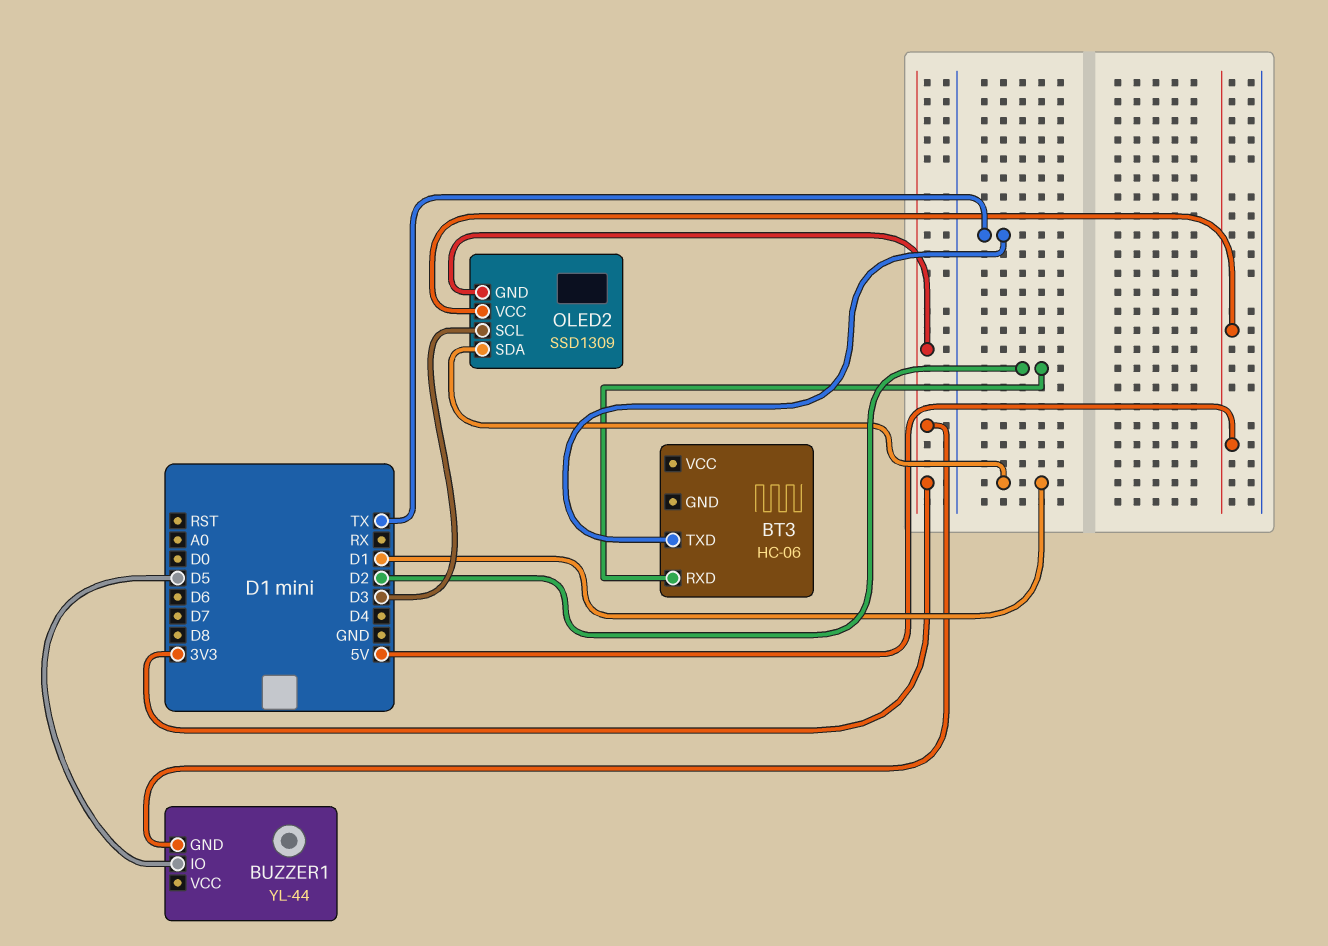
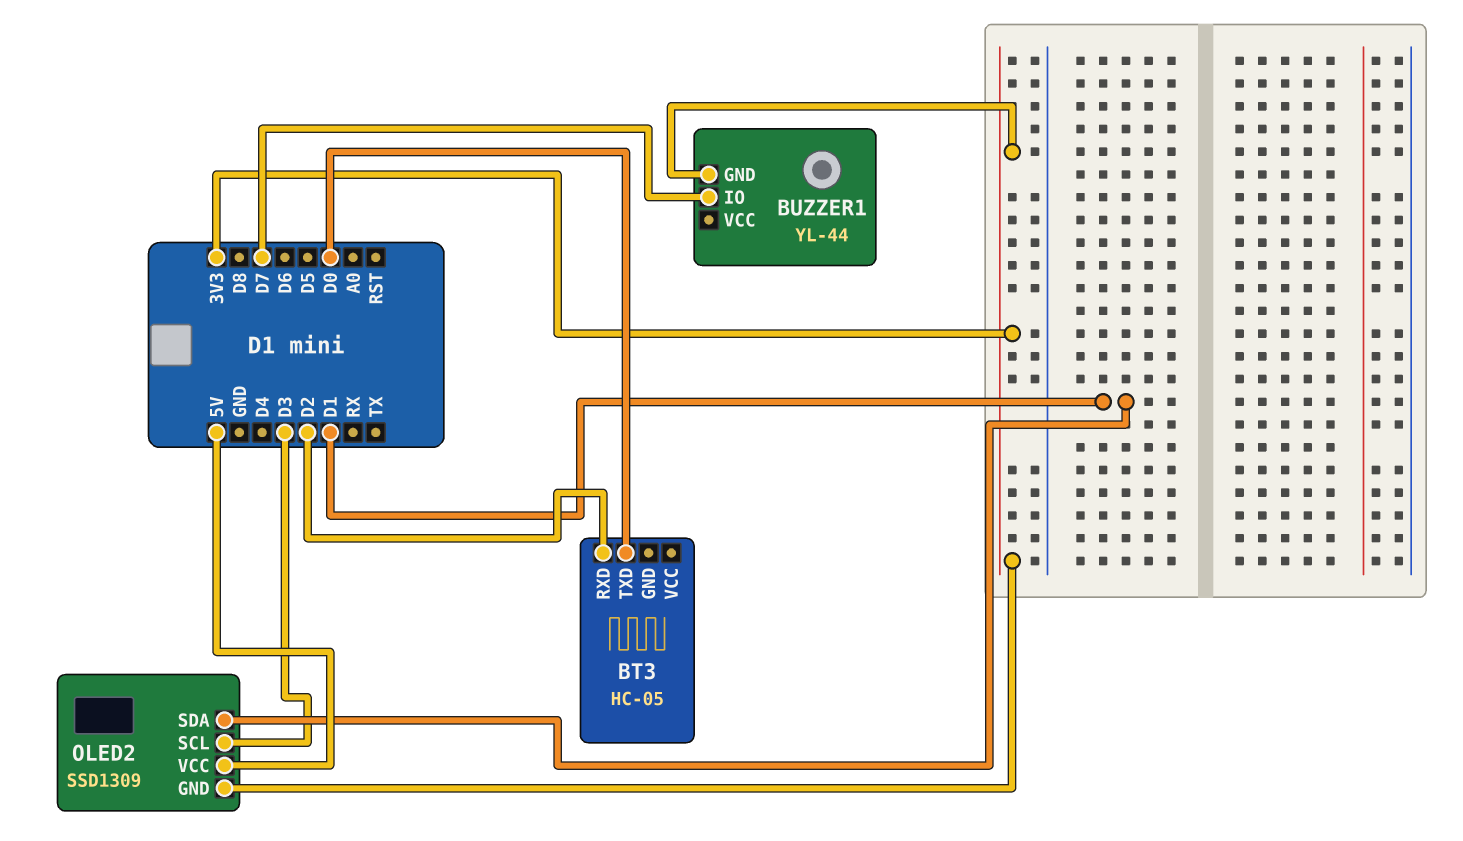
BT3: HC-06 -> HC-05
BT3 pin TXD: TX -> D0
BUZZER1 pin IO: D5 -> D7

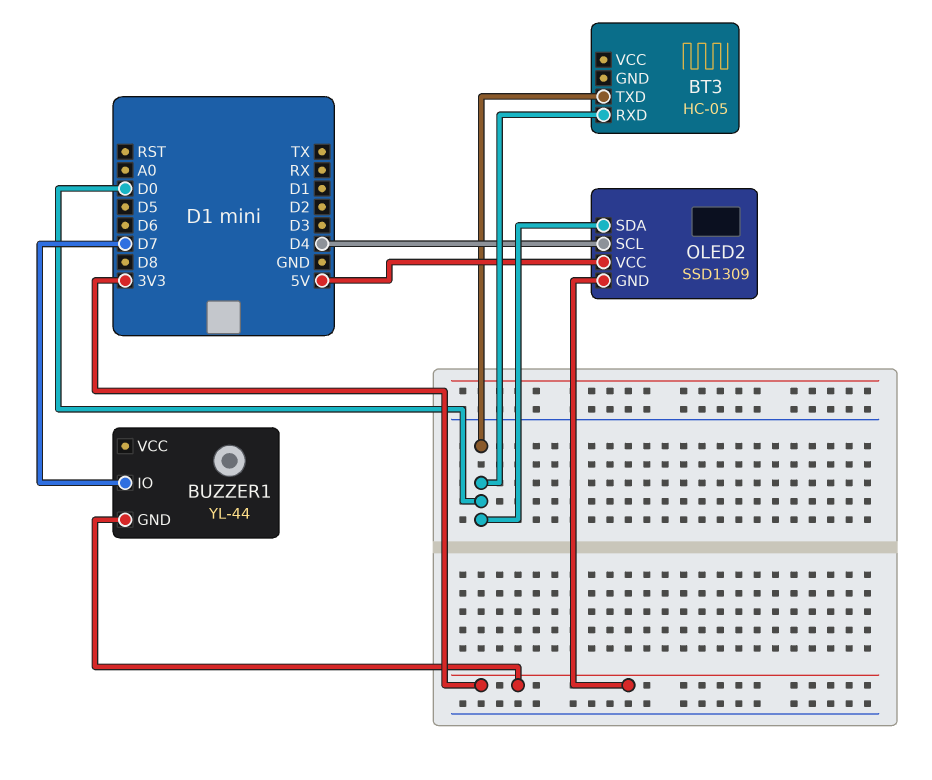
BT3 pin RXD: D2 -> D0
OLED2 pin SCL: D3 -> D4
OLED2 pin SDA: D1 -> D0

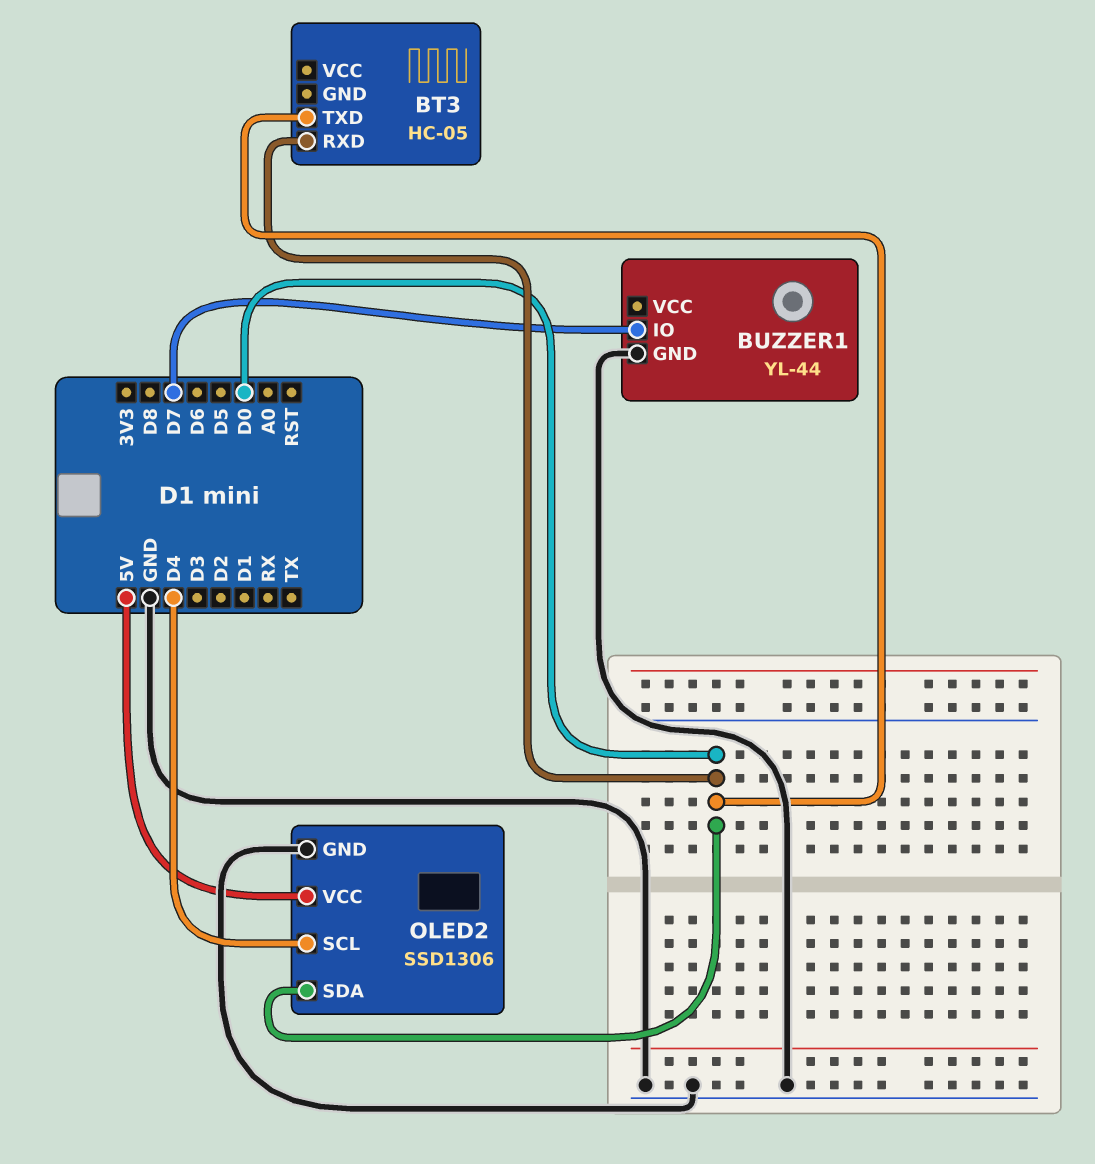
BUZZER1 pin GND: 3V3 -> GND
OLED2: SSD1309 -> SSD1306
OLED2 pin GND: 3V3 -> GND

